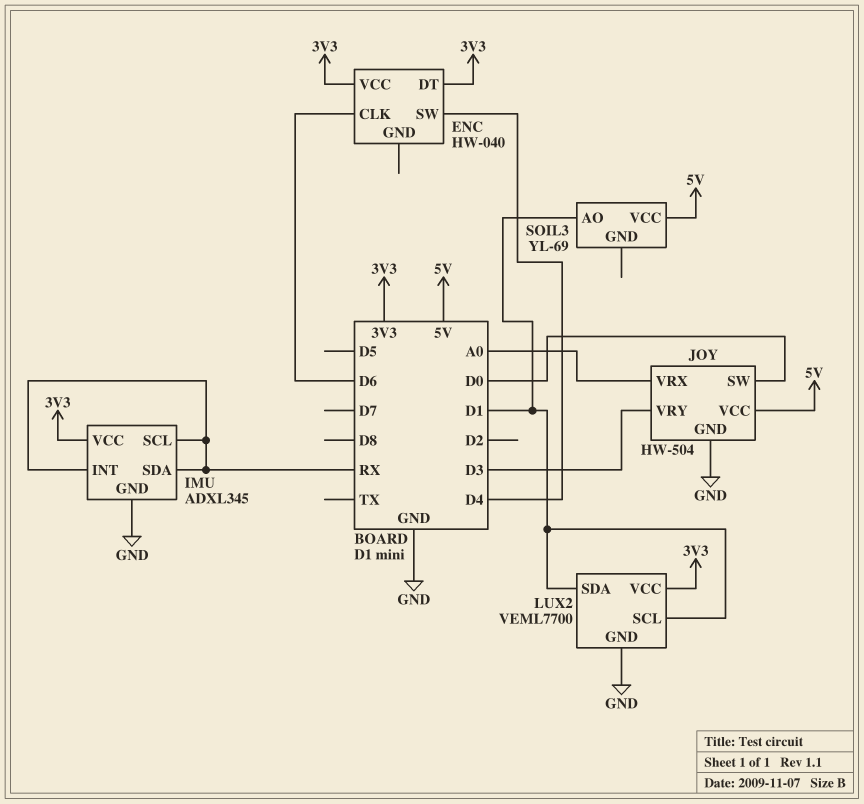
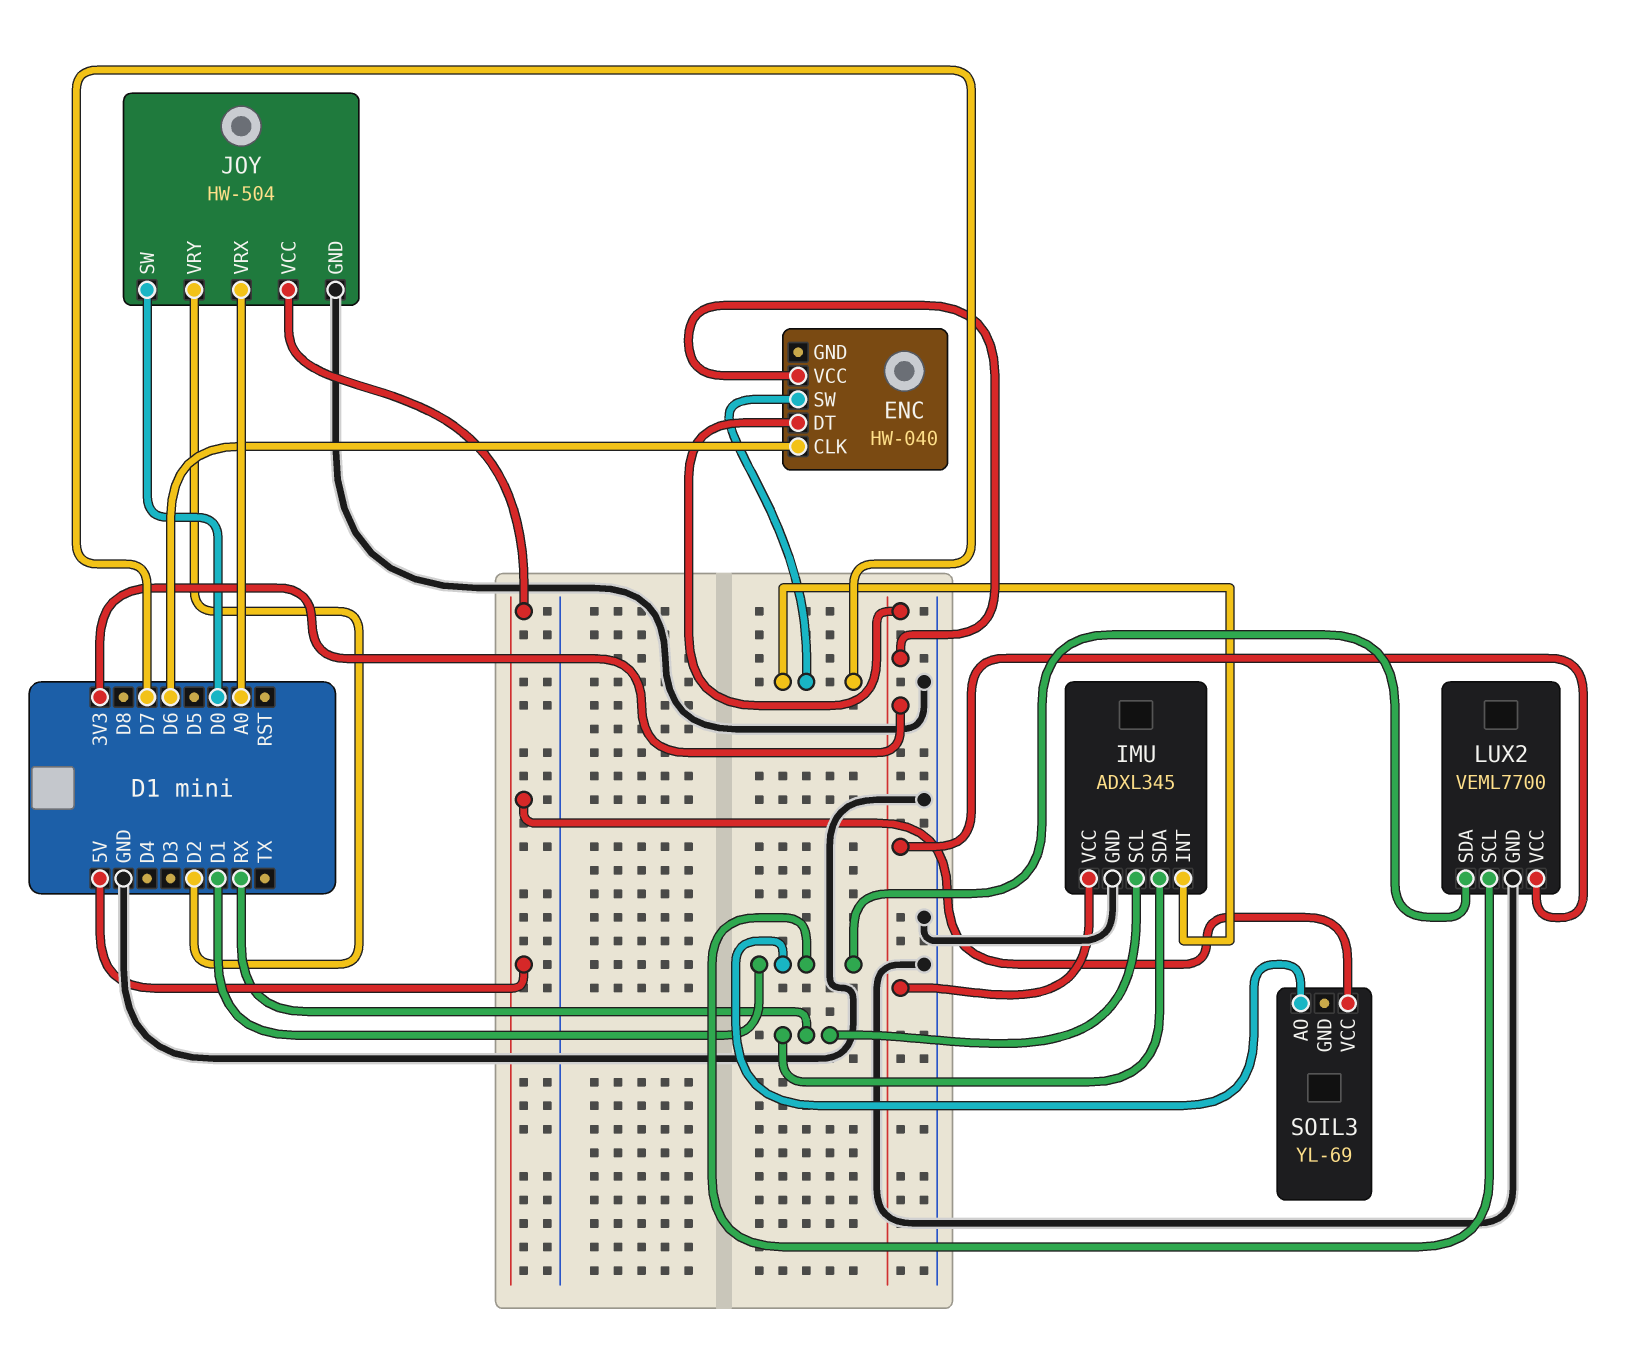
ENC pin SW: D4 -> D7
IMU pin INT: RX -> D7
JOY pin VRY: D3 -> D2

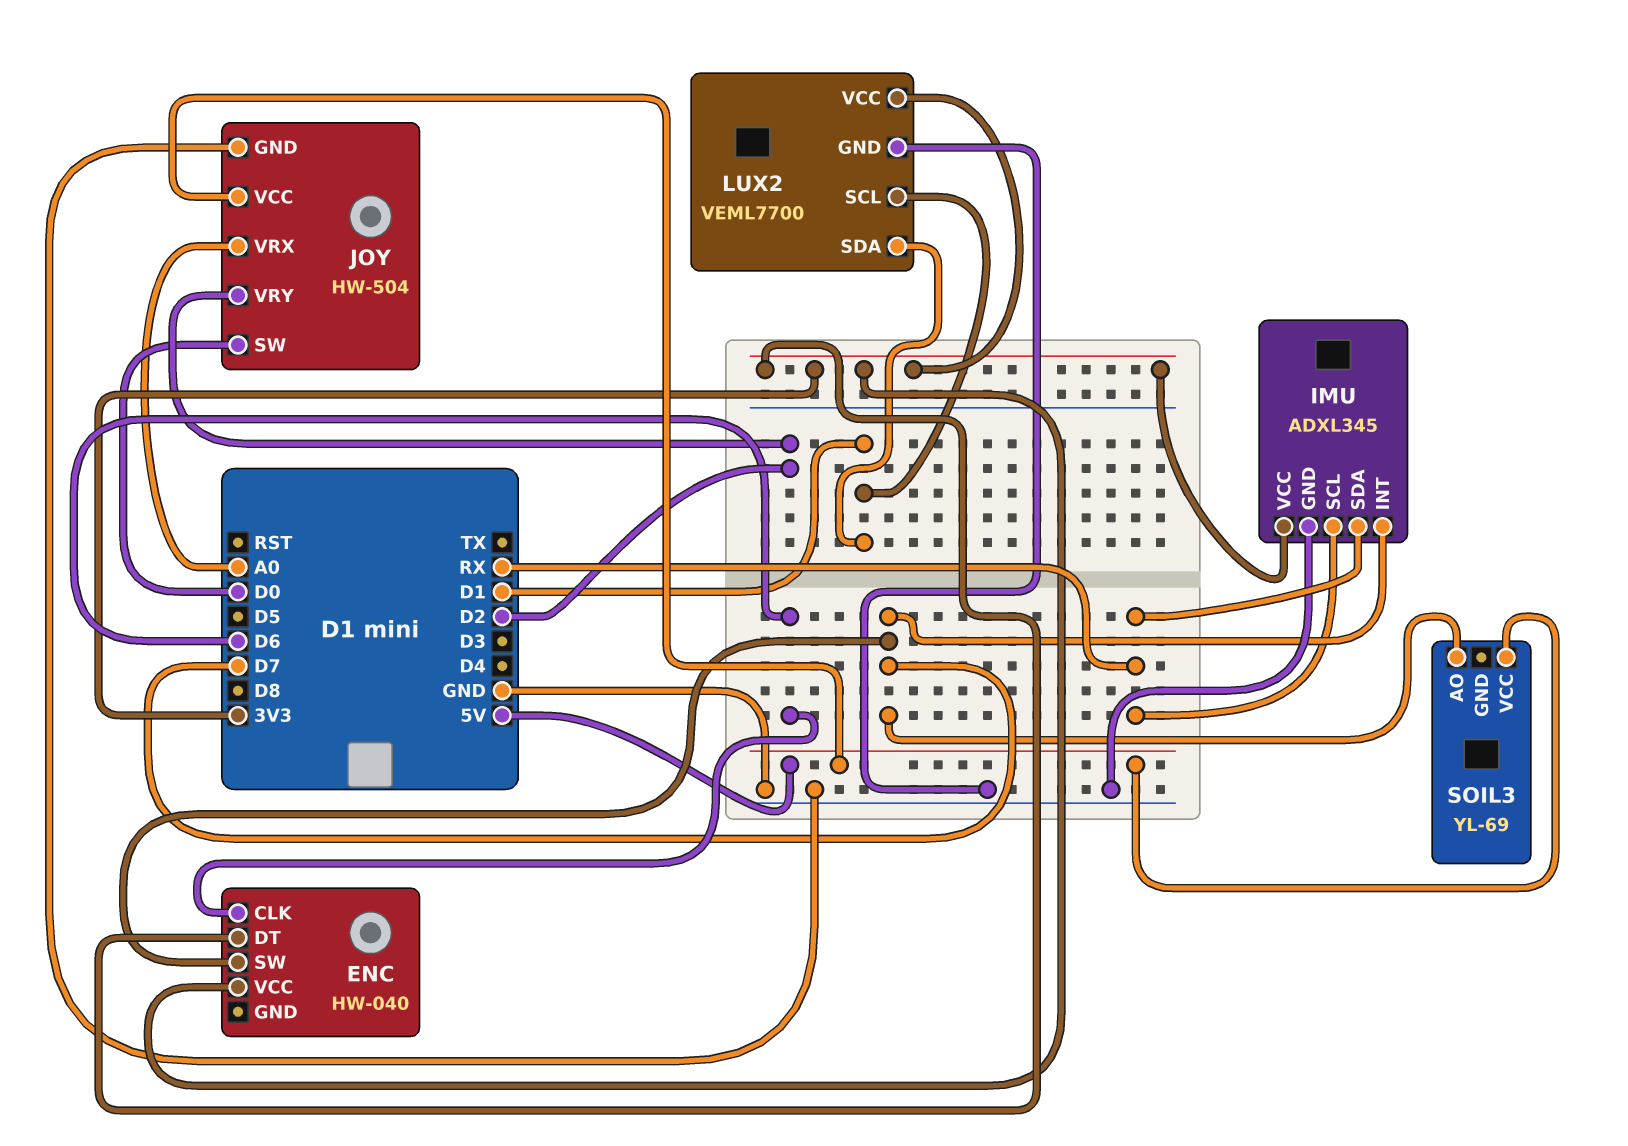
SOIL3 pin AO: D1 -> D7

